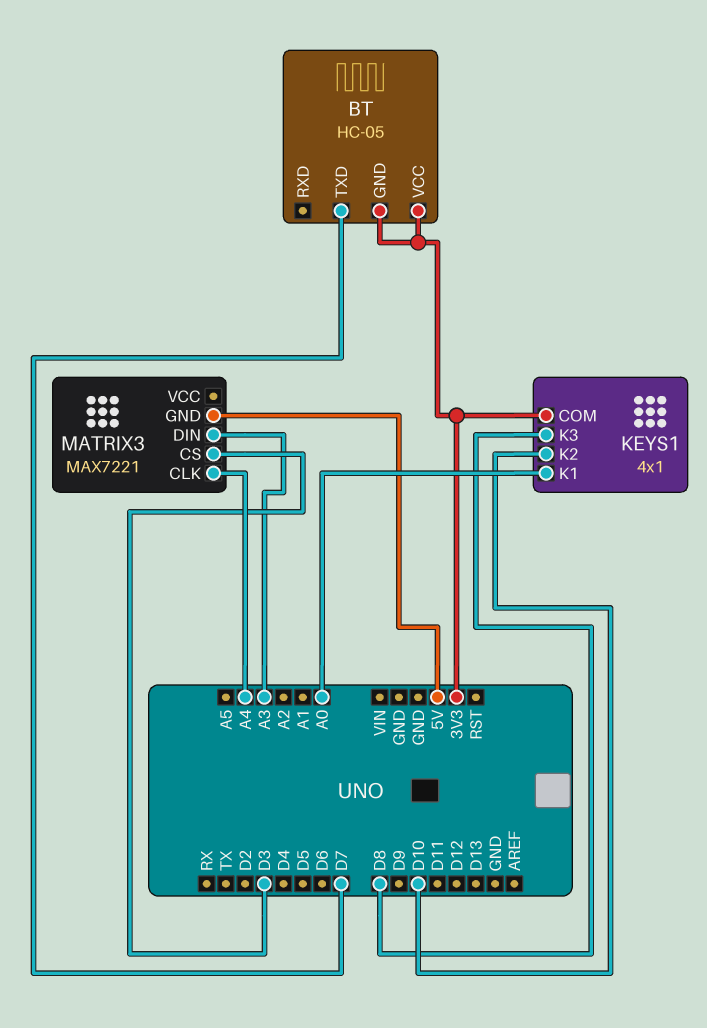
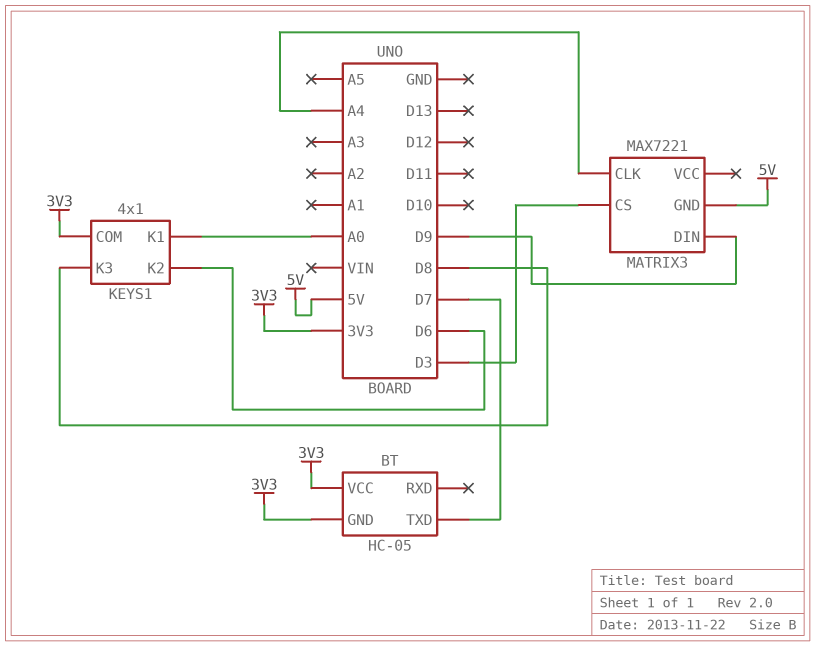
KEYS1 pin K2: D10 -> D6
MATRIX3 pin DIN: A3 -> D9

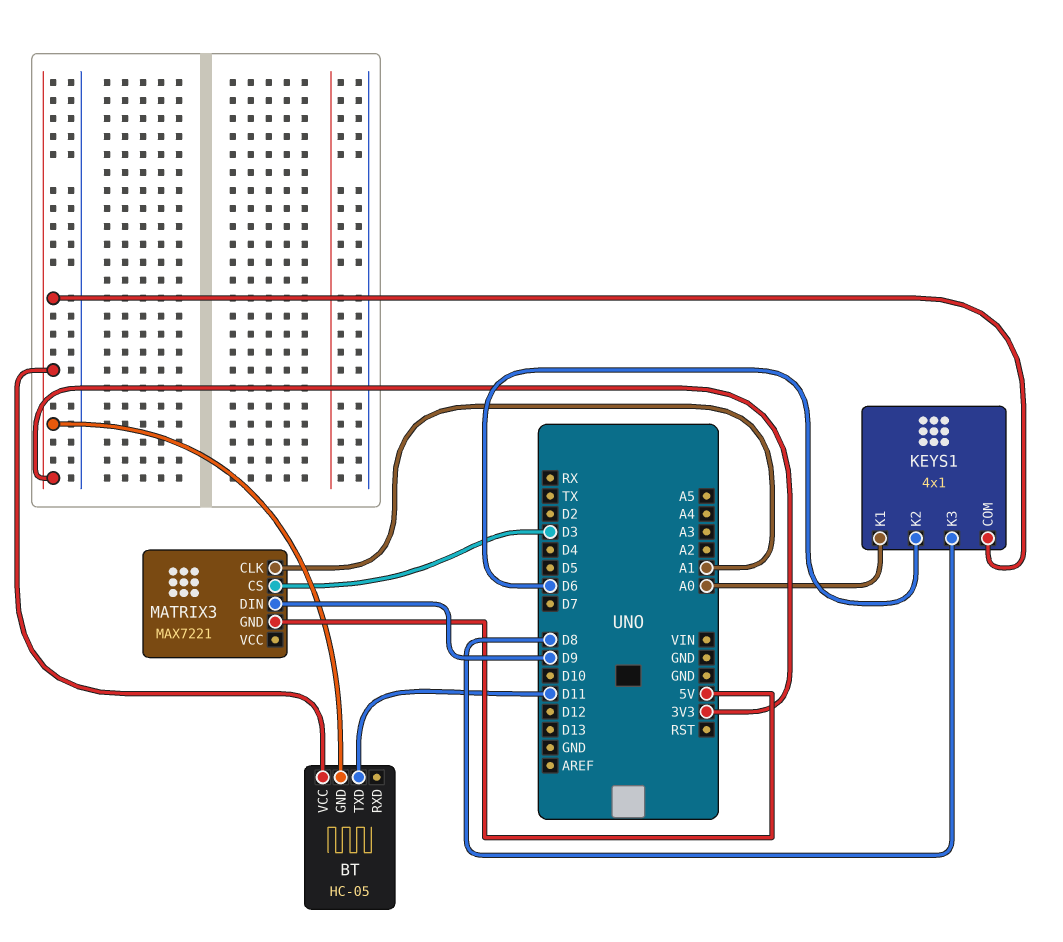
BT pin TXD: D7 -> D11
MATRIX3 pin CLK: A4 -> A1

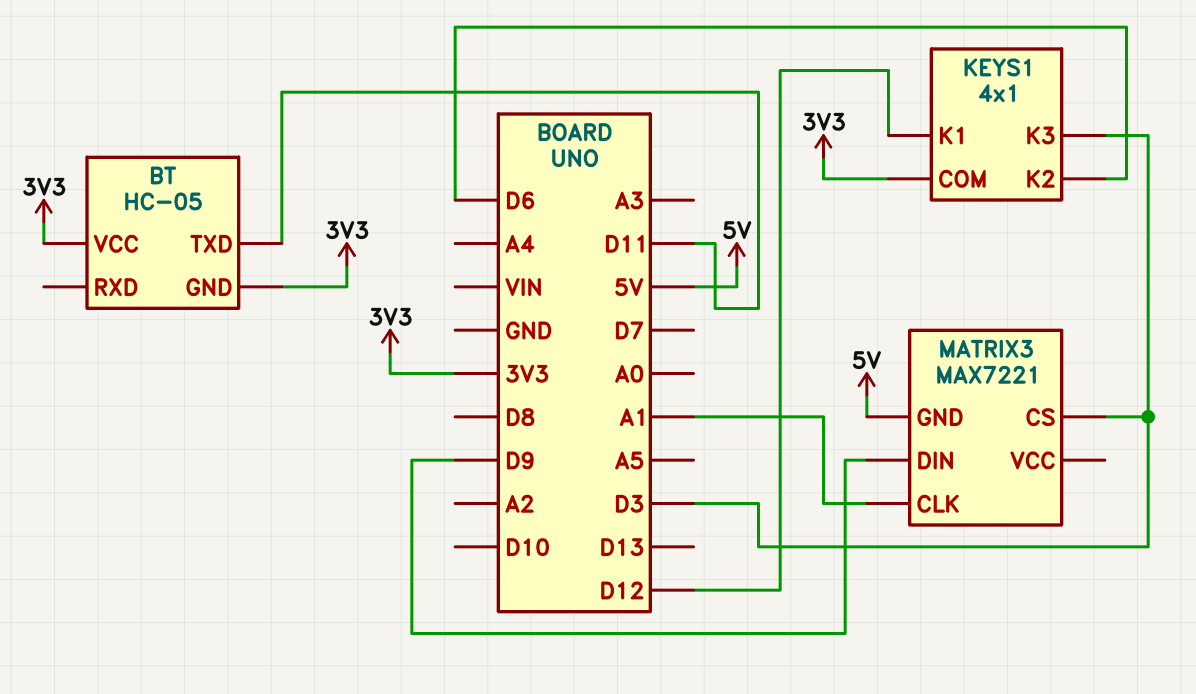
KEYS1 pin K1: A0 -> D12
KEYS1 pin K3: D8 -> D3

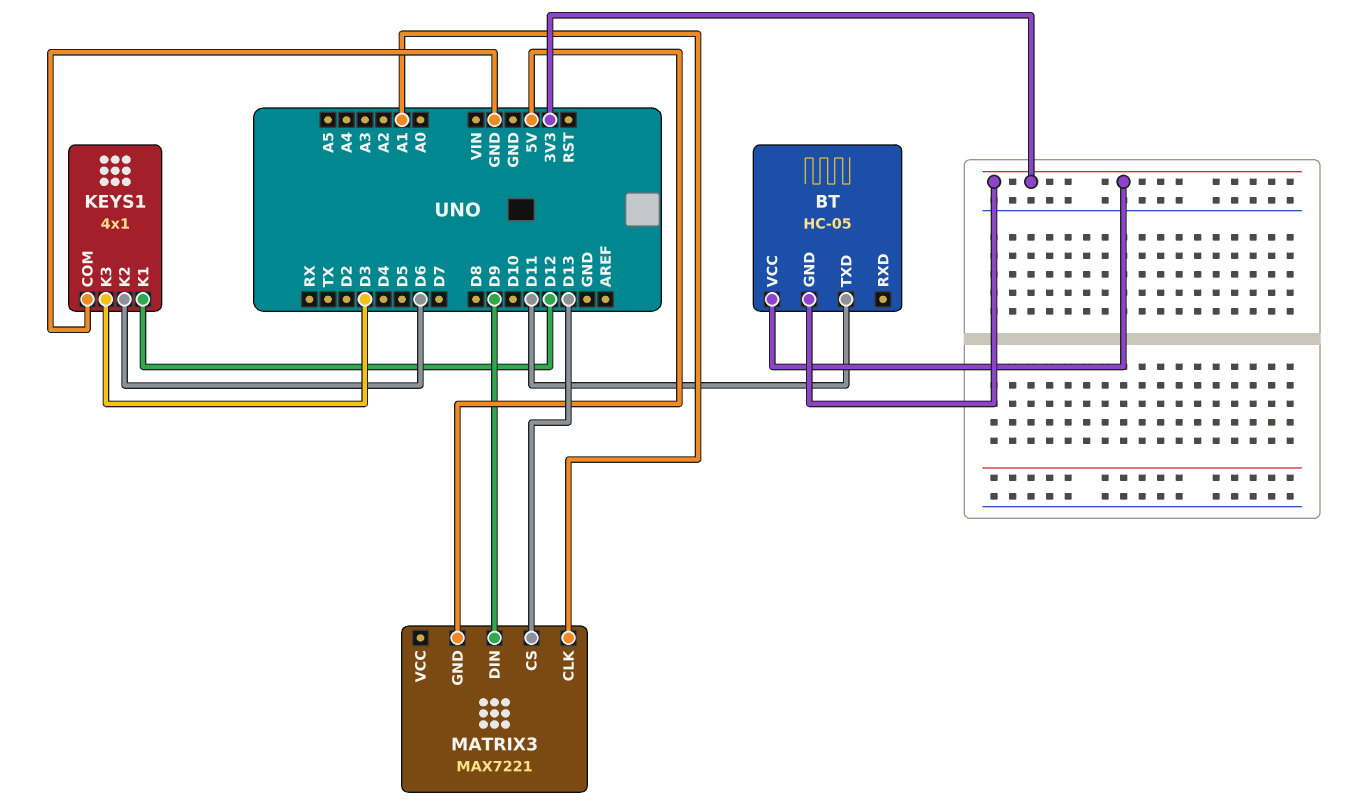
KEYS1 pin COM: 3V3 -> GND
MATRIX3 pin CS: D3 -> D13

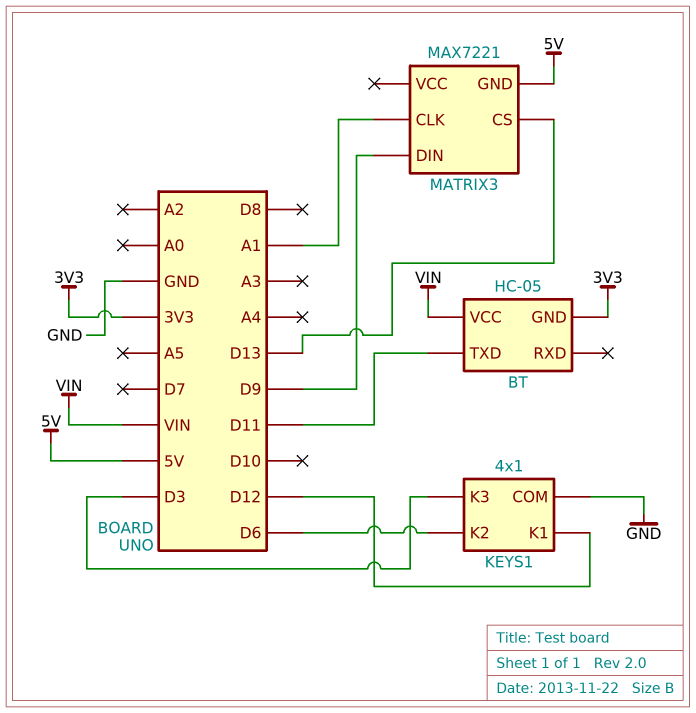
BT pin VCC: 3V3 -> VIN

